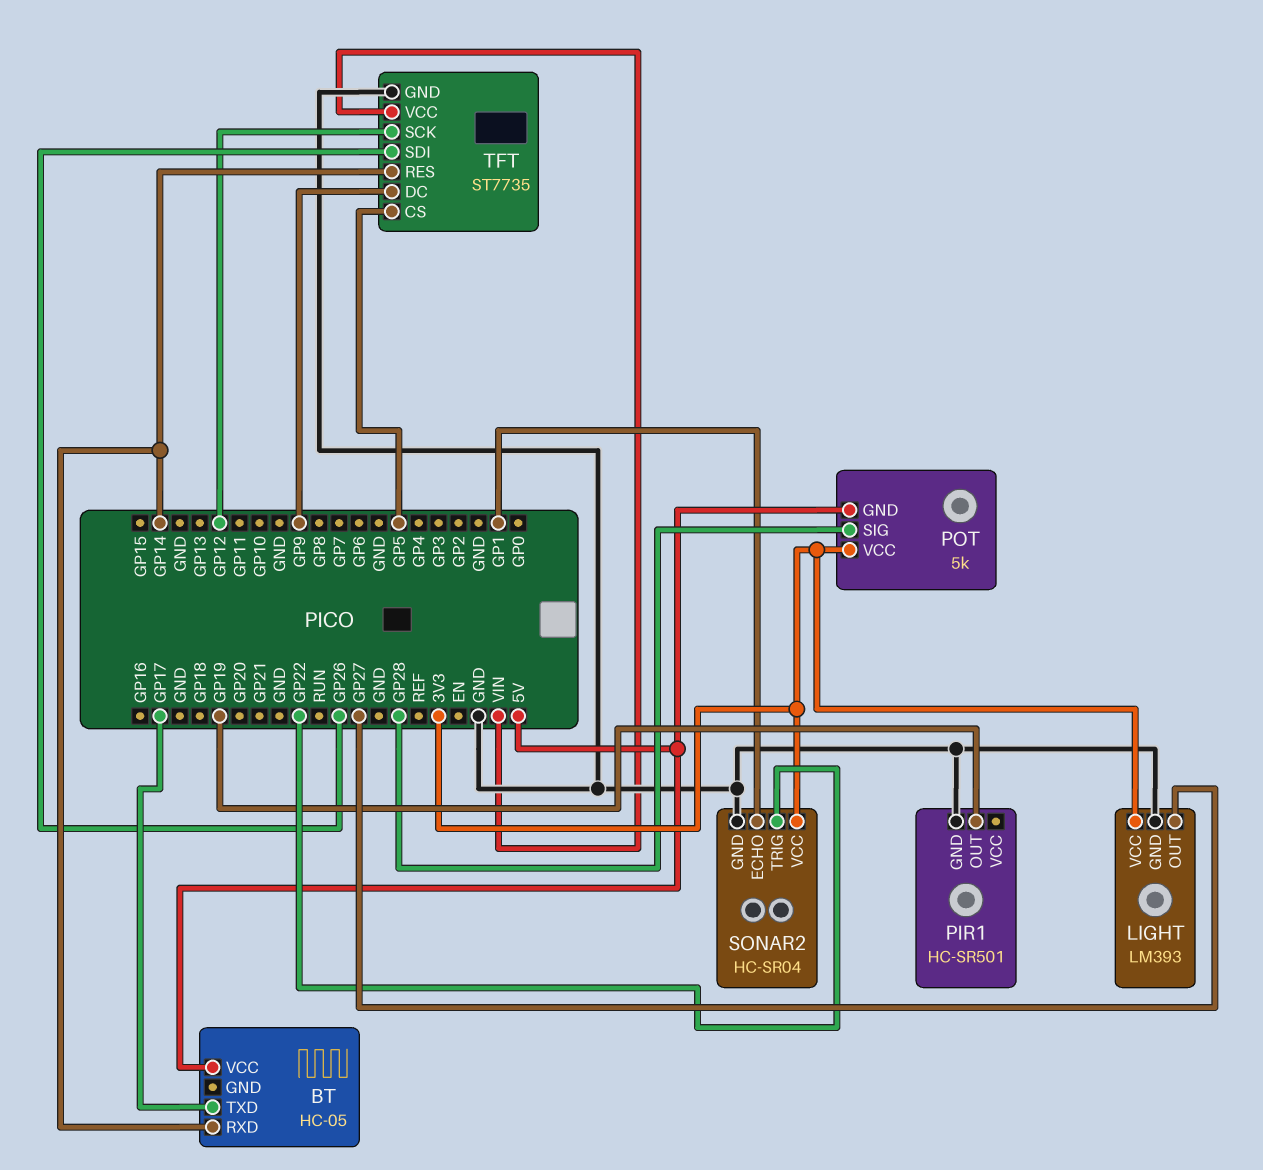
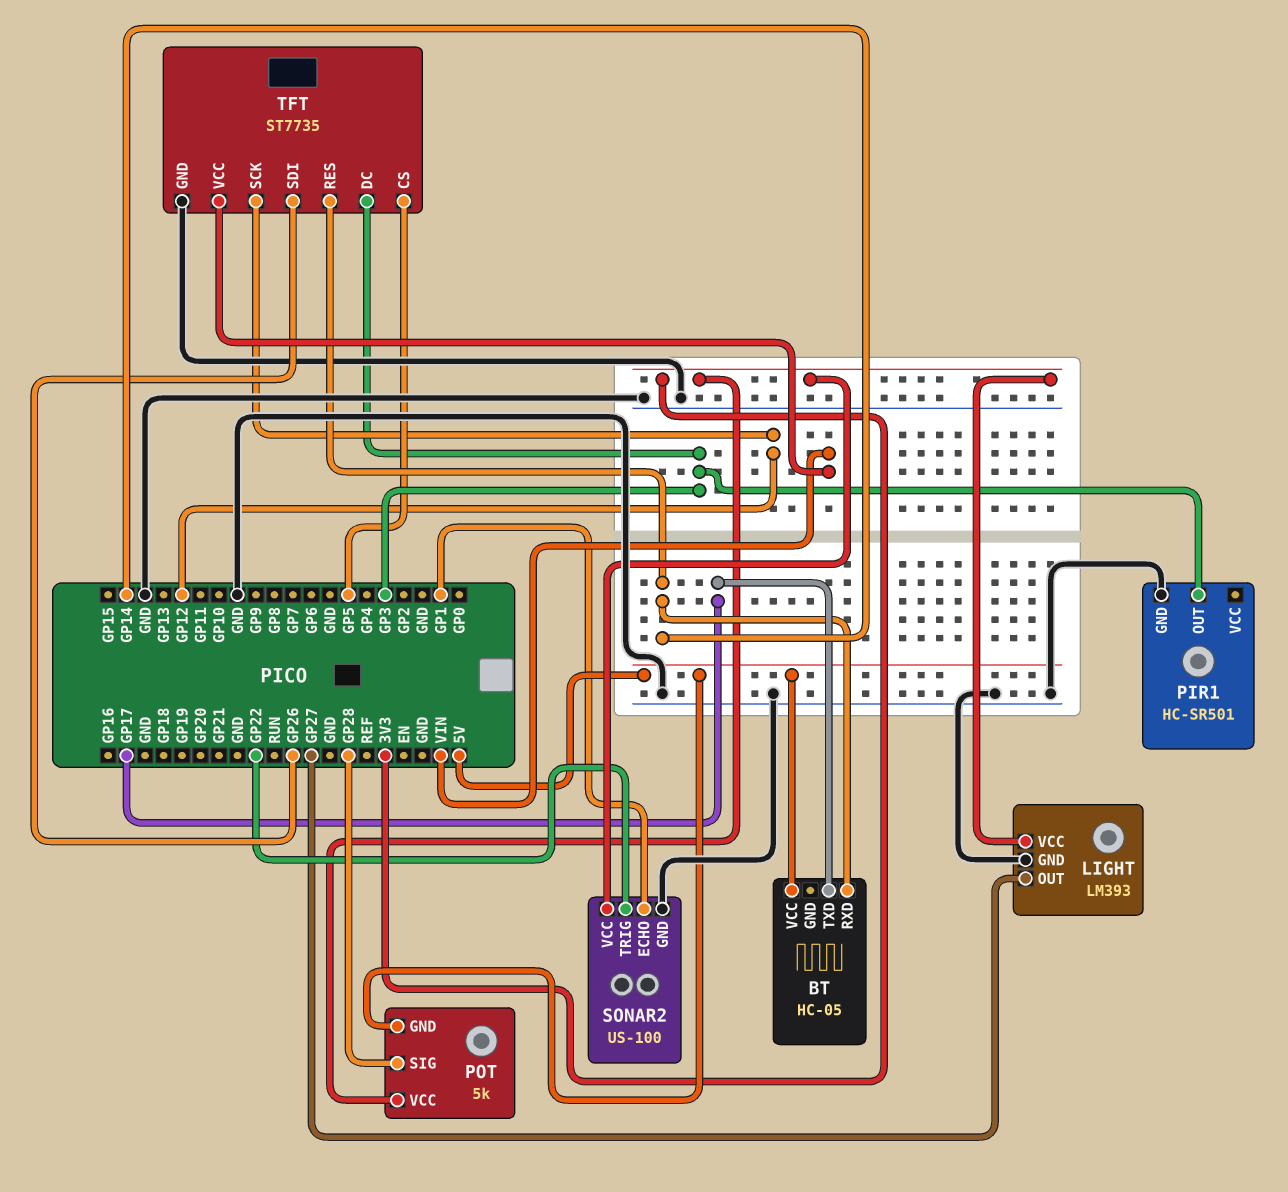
PIR1 pin OUT: GP19 -> GP3
SONAR2: HC-SR04 -> US-100
TFT pin DC: GP9 -> GP3

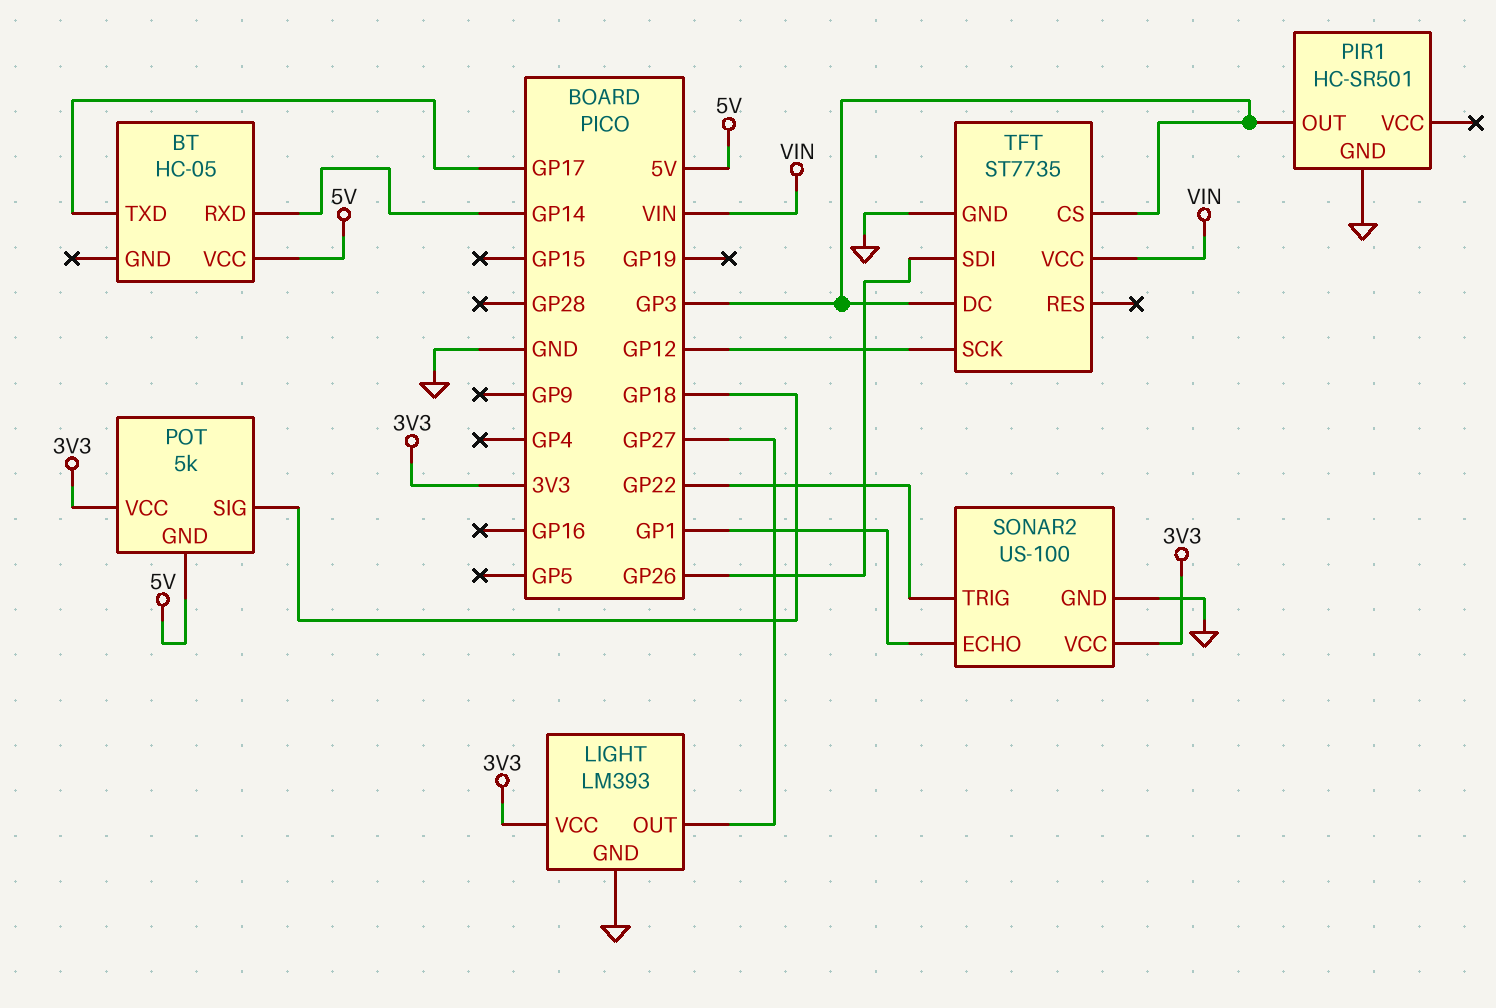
POT pin SIG: GP28 -> GP18
TFT pin CS: GP5 -> GP3
TFT pin RES: GP14 -> none

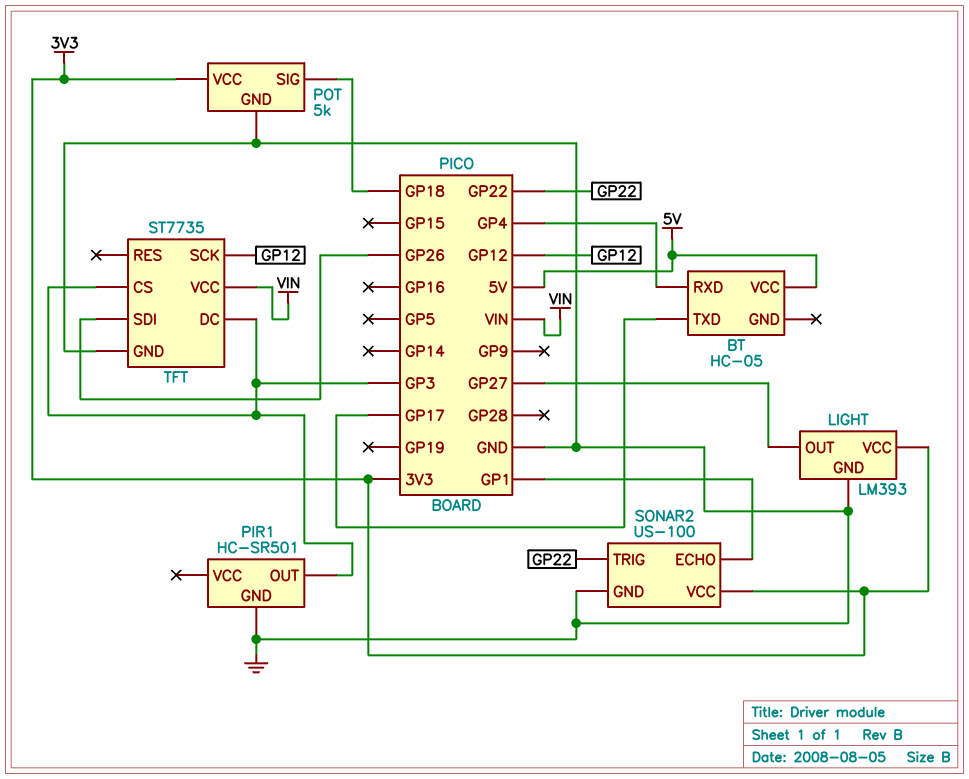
BT pin RXD: GP14 -> GP4
POT pin GND: 5V -> GND

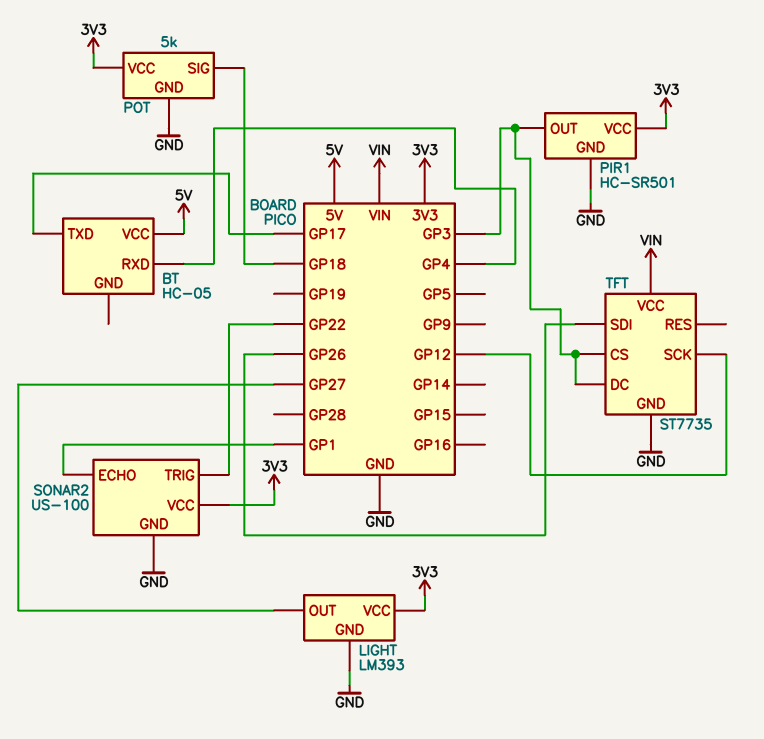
PIR1 pin VCC: none -> 3V3

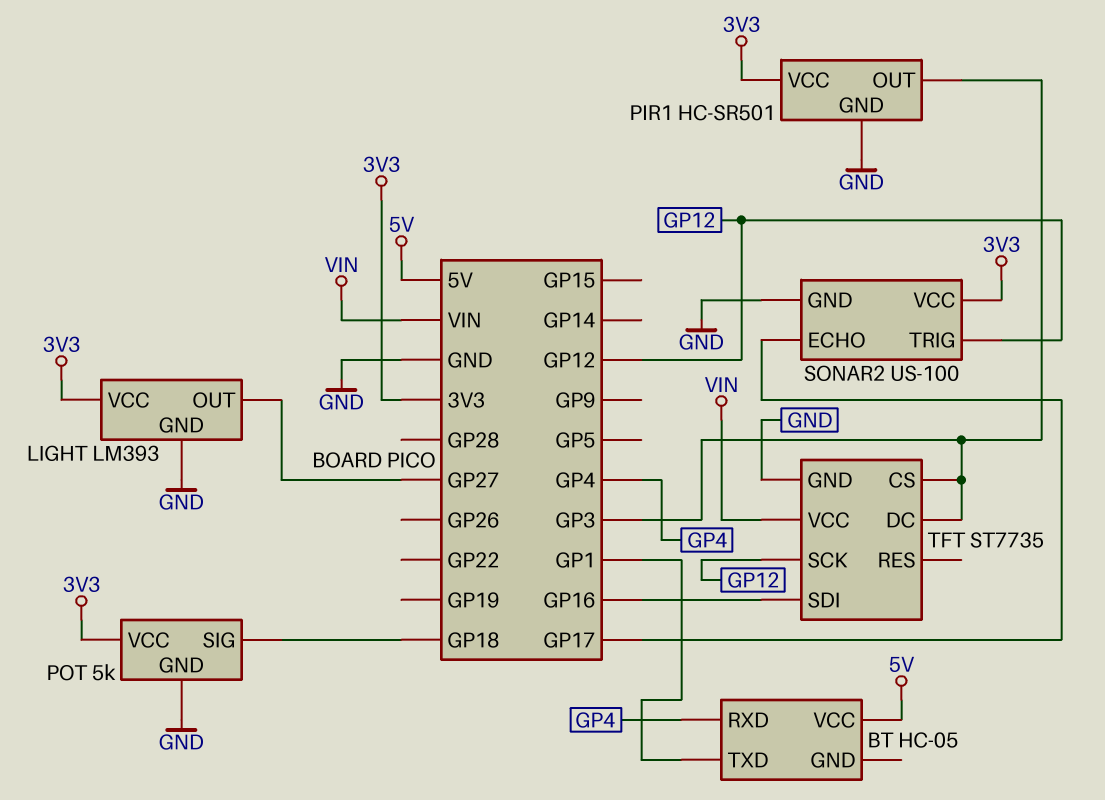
BT pin TXD: GP17 -> GP1
SONAR2 pin ECHO: GP1 -> GP17
SONAR2 pin TRIG: GP22 -> GP12
TFT pin SDI: GP26 -> GP16

